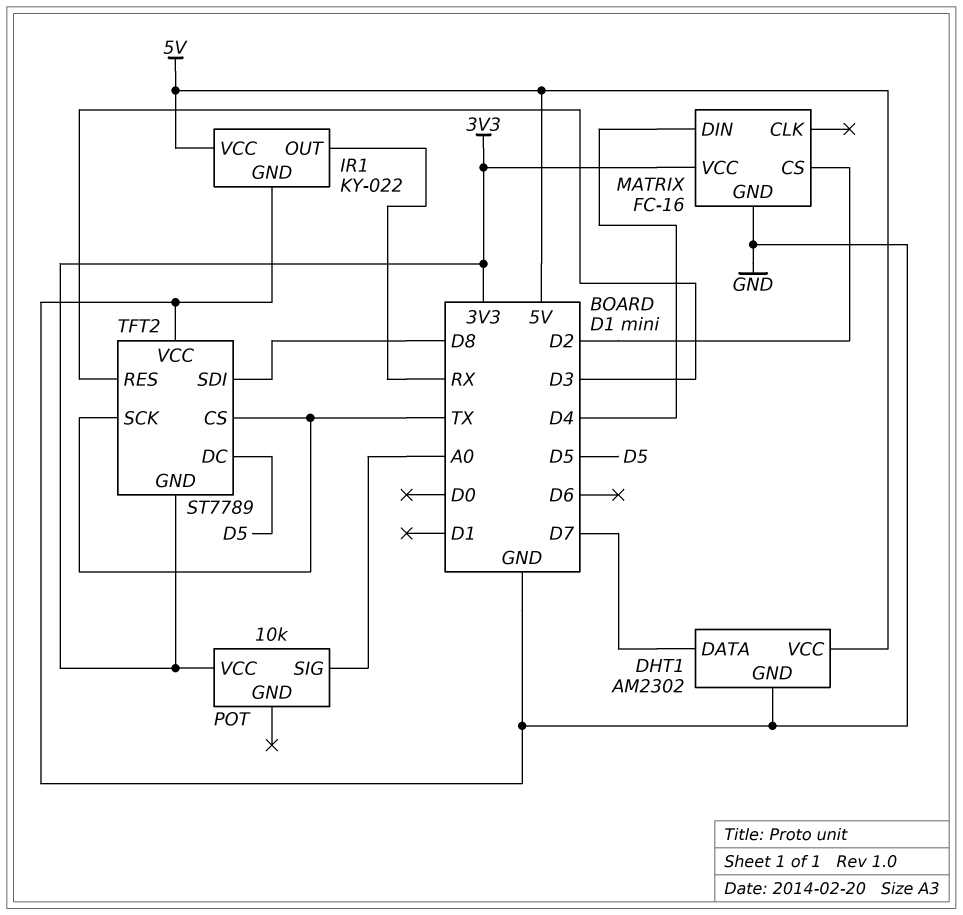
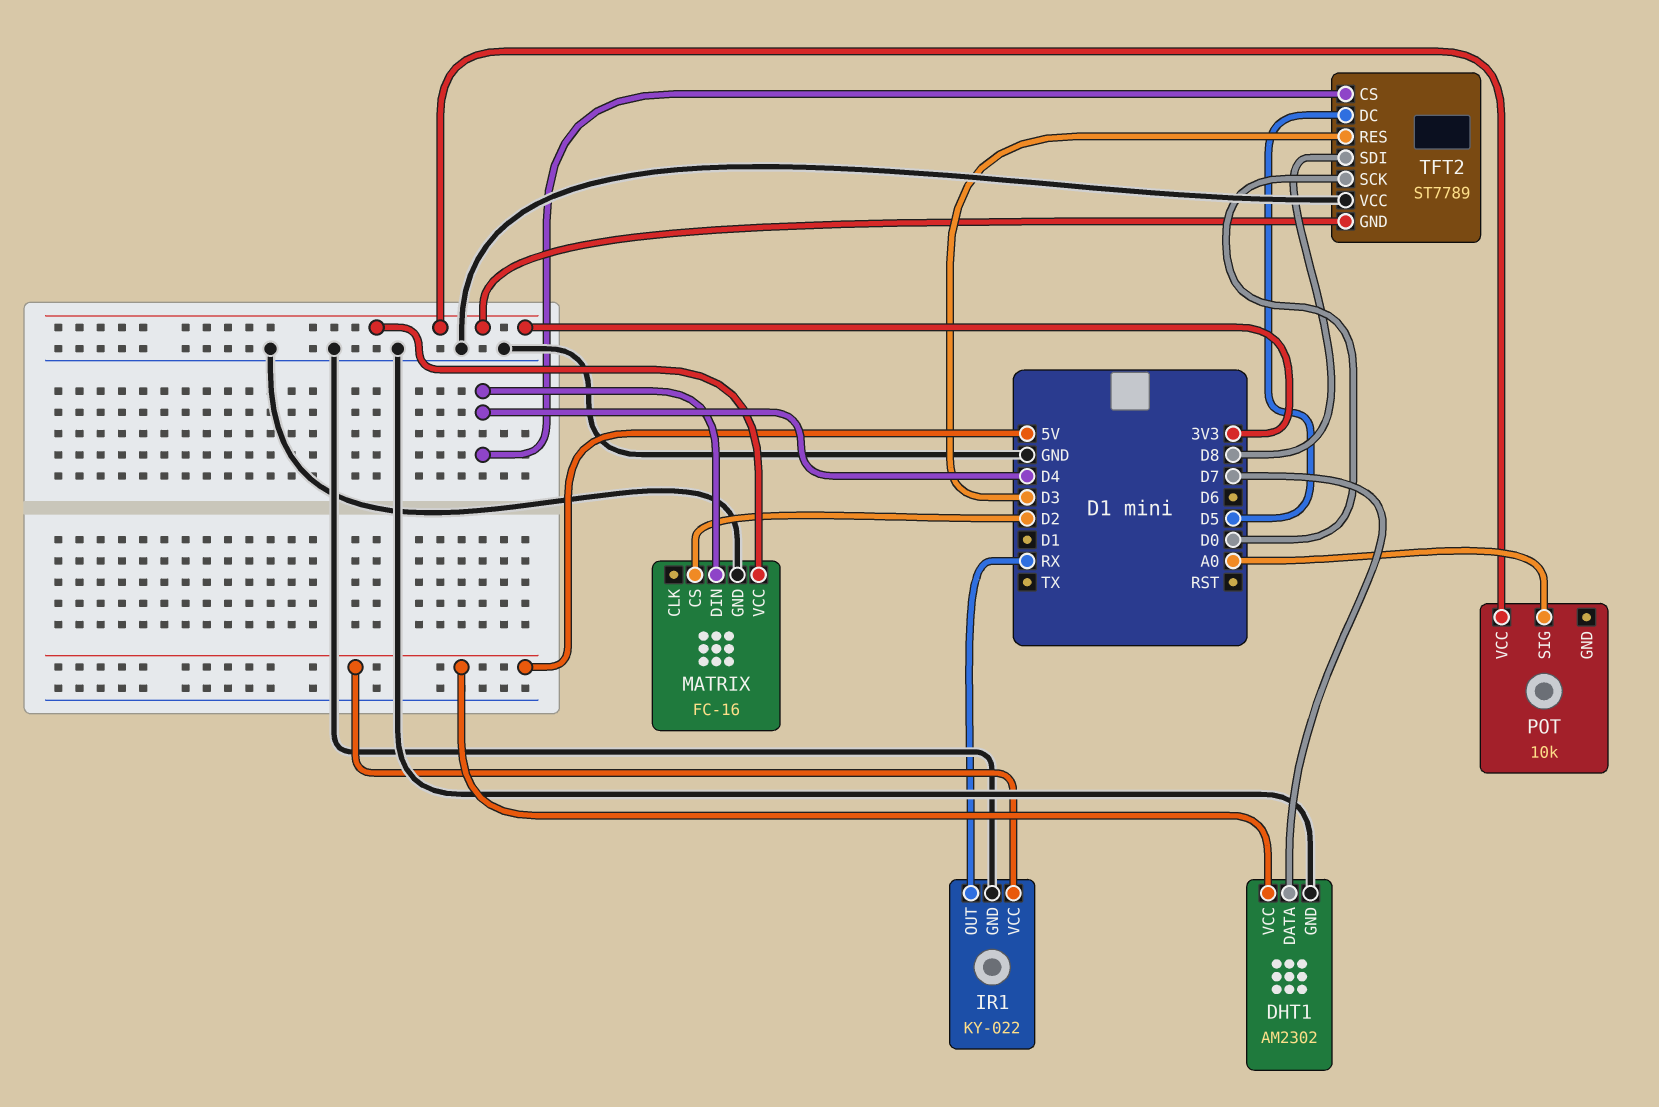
TFT2 pin CS: TX -> D4
TFT2 pin SCK: TX -> D0

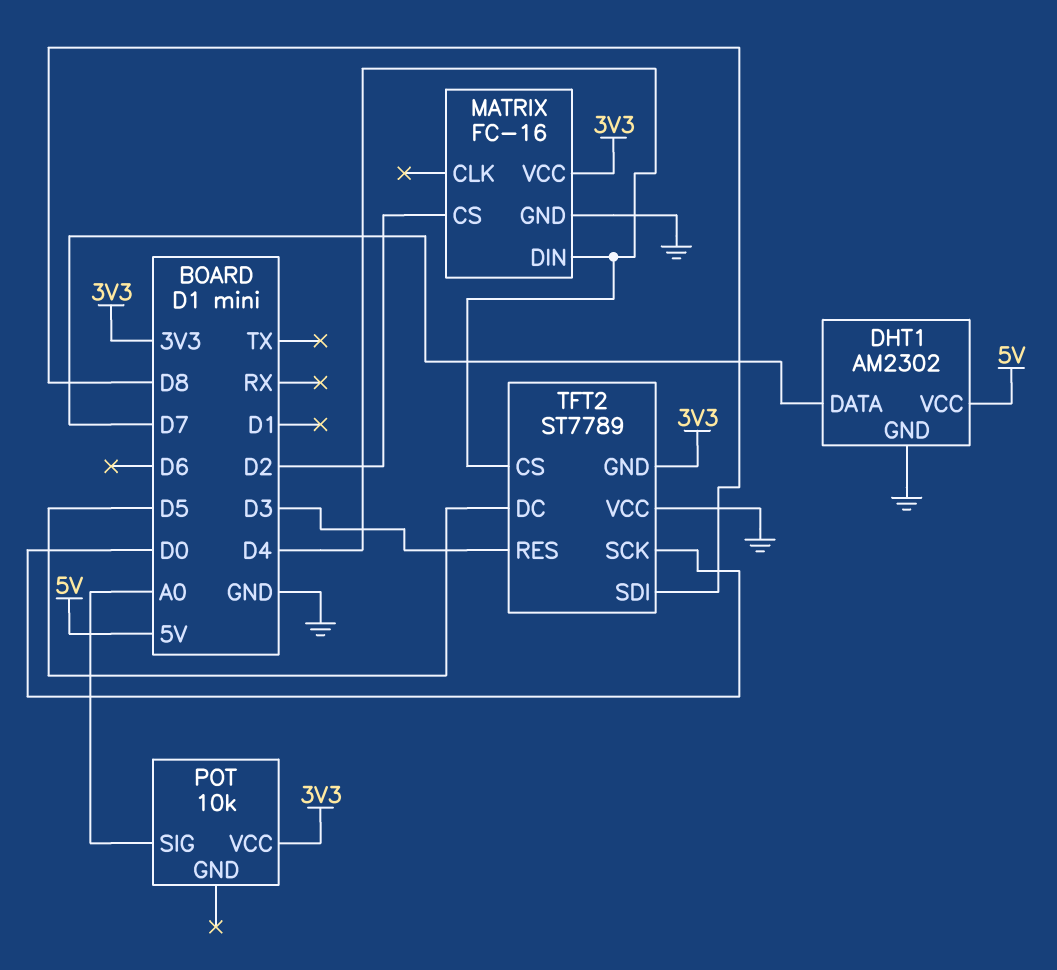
IR1: KY-022 -> none
IR1 pin GND: GND -> none
IR1 pin OUT: RX -> none
IR1 pin VCC: 5V -> none

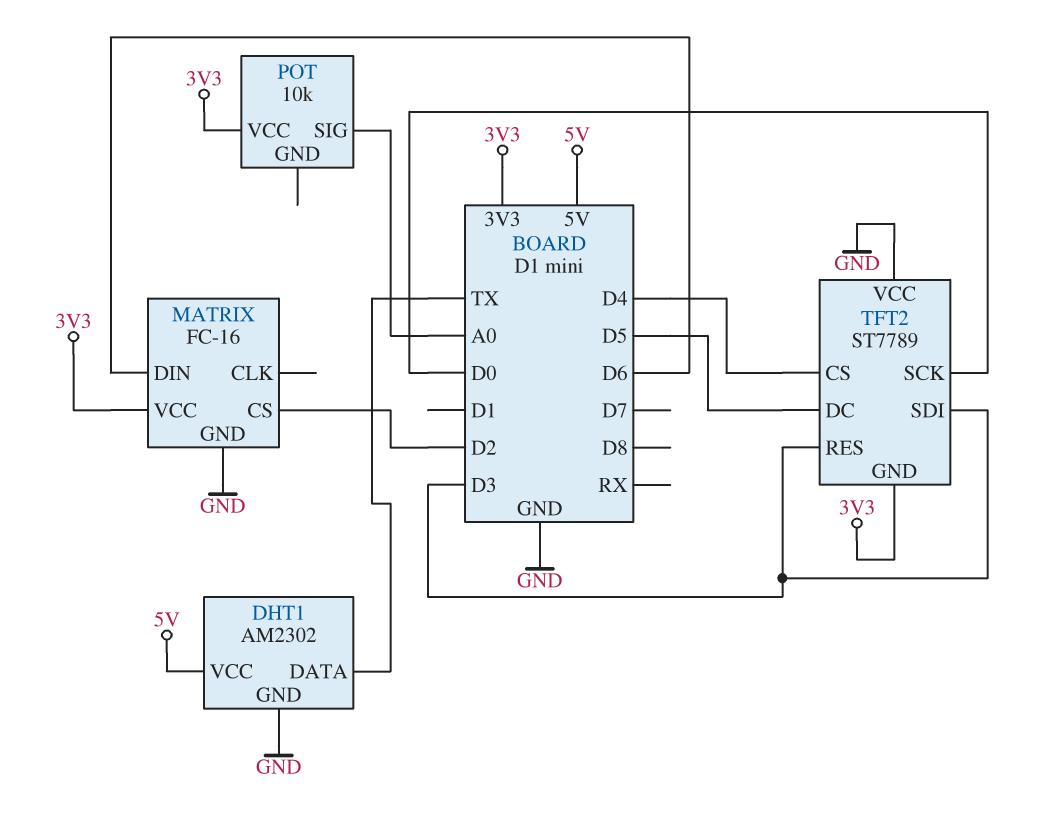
DHT1 pin DATA: D7 -> TX
MATRIX pin DIN: D4 -> D6
TFT2 pin SDI: D8 -> D3

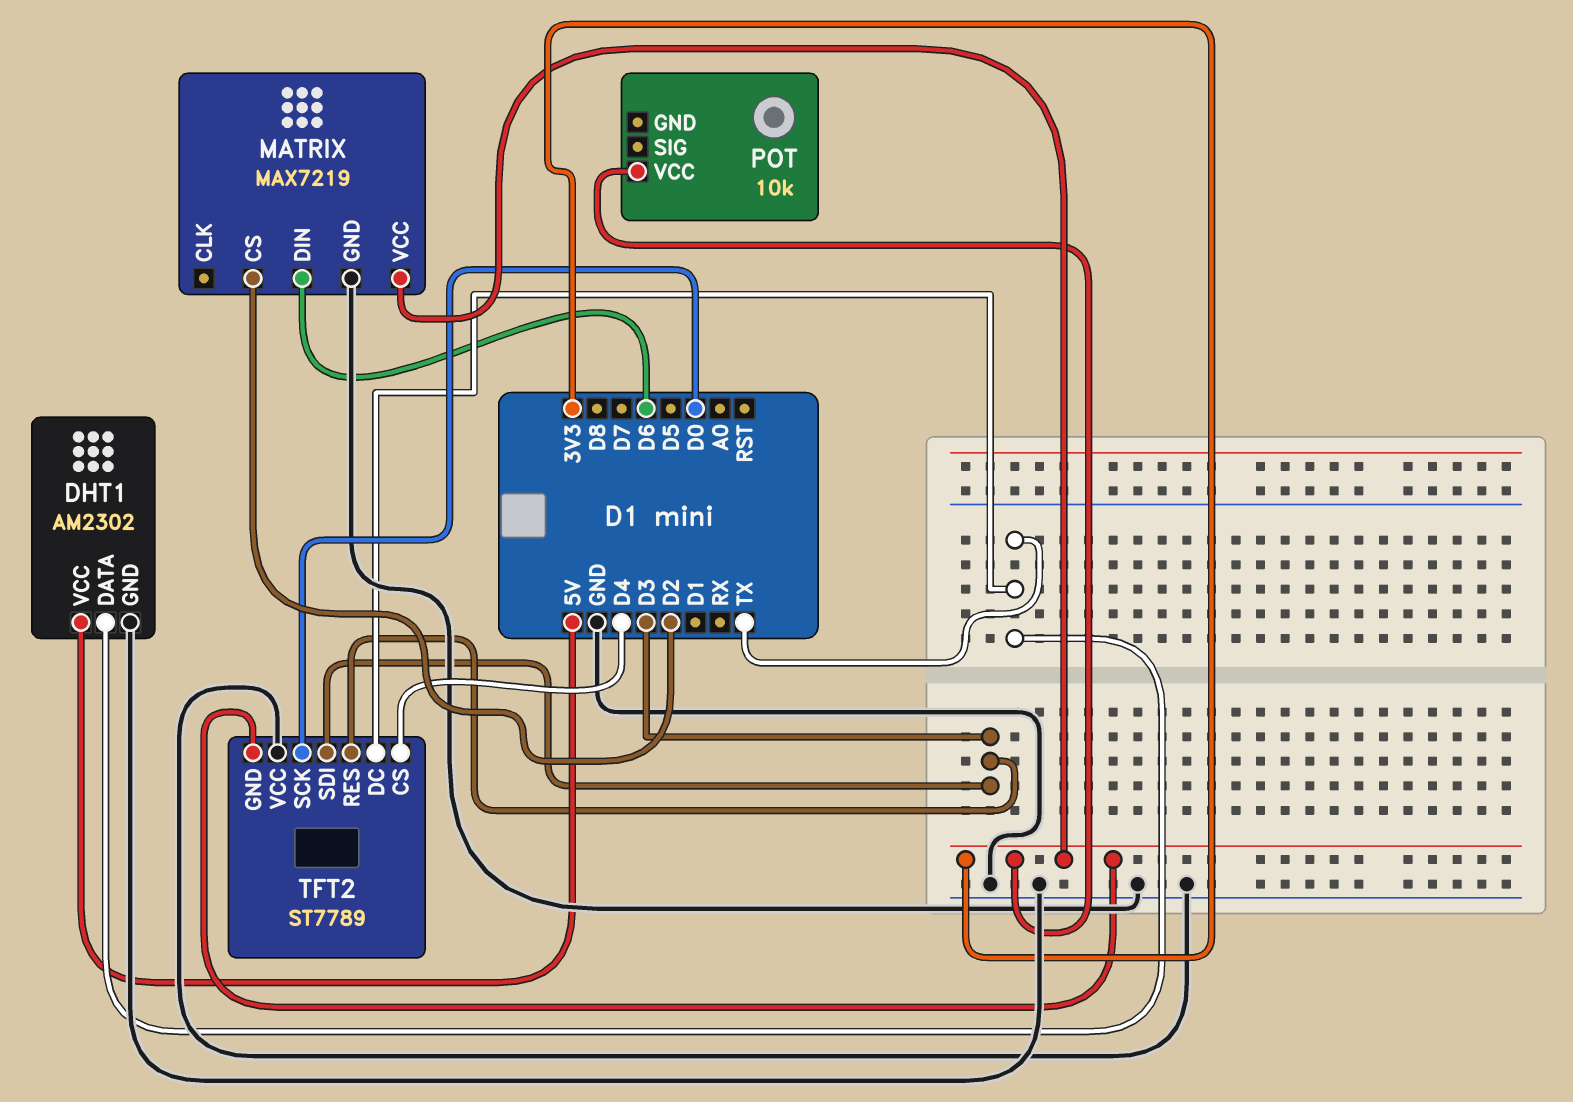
MATRIX: FC-16 -> MAX7219
POT pin SIG: A0 -> none
TFT2 pin DC: D5 -> TX

